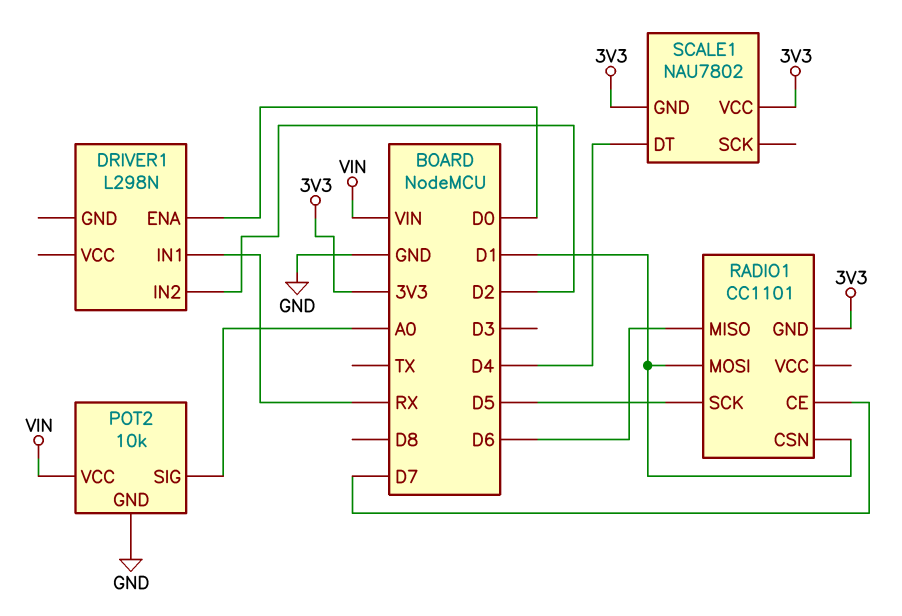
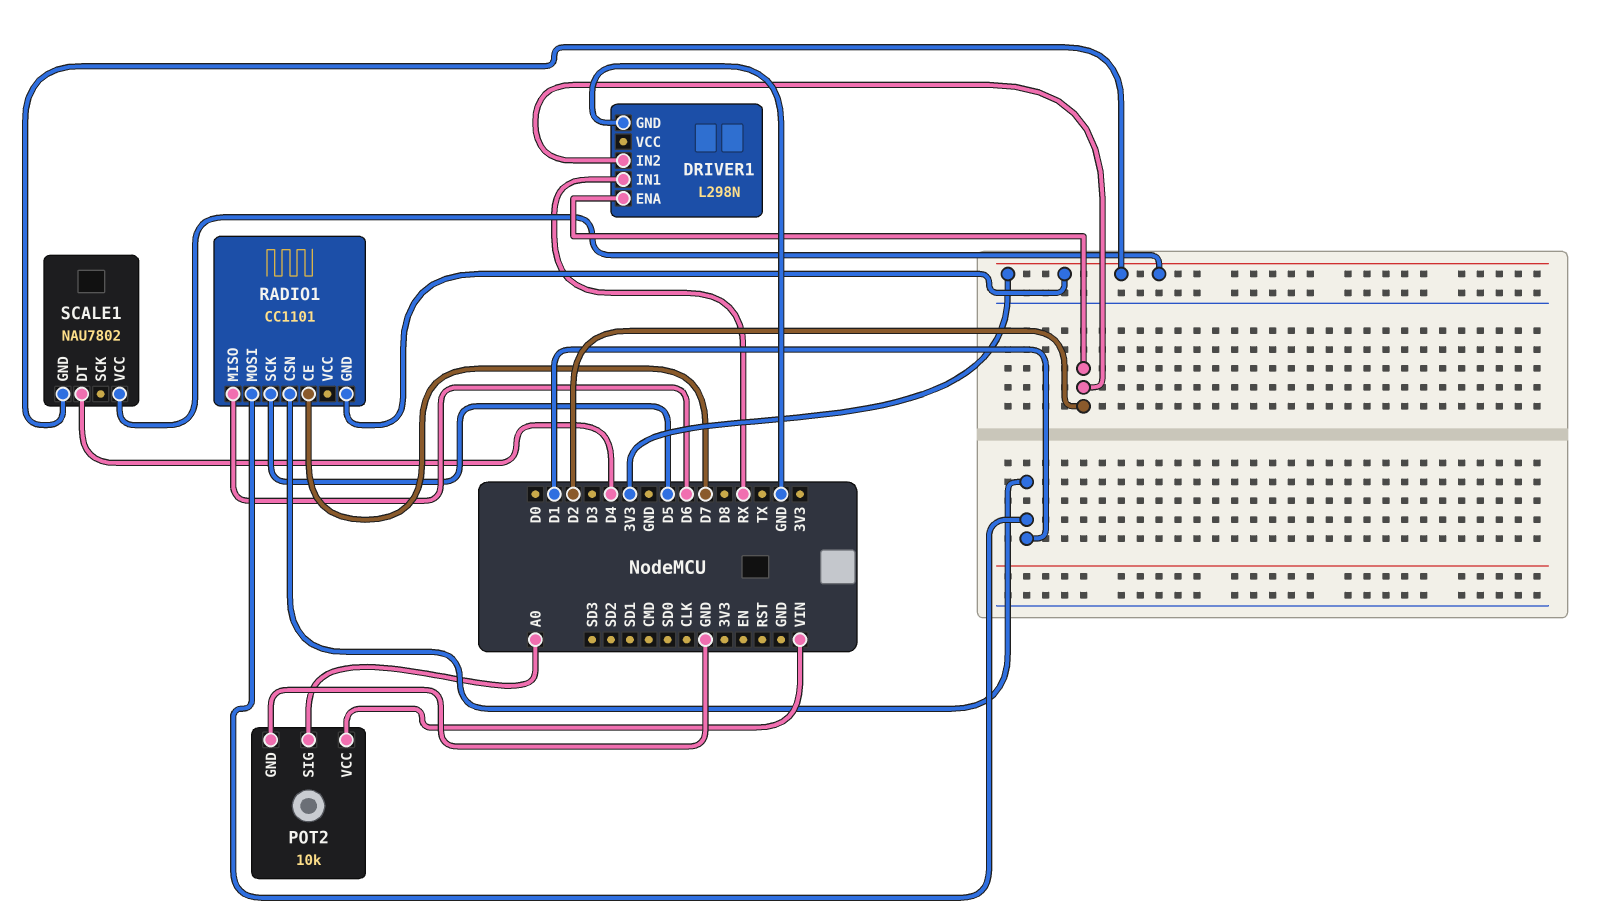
DRIVER1 pin ENA: D0 -> D2
DRIVER1 pin GND: none -> GND

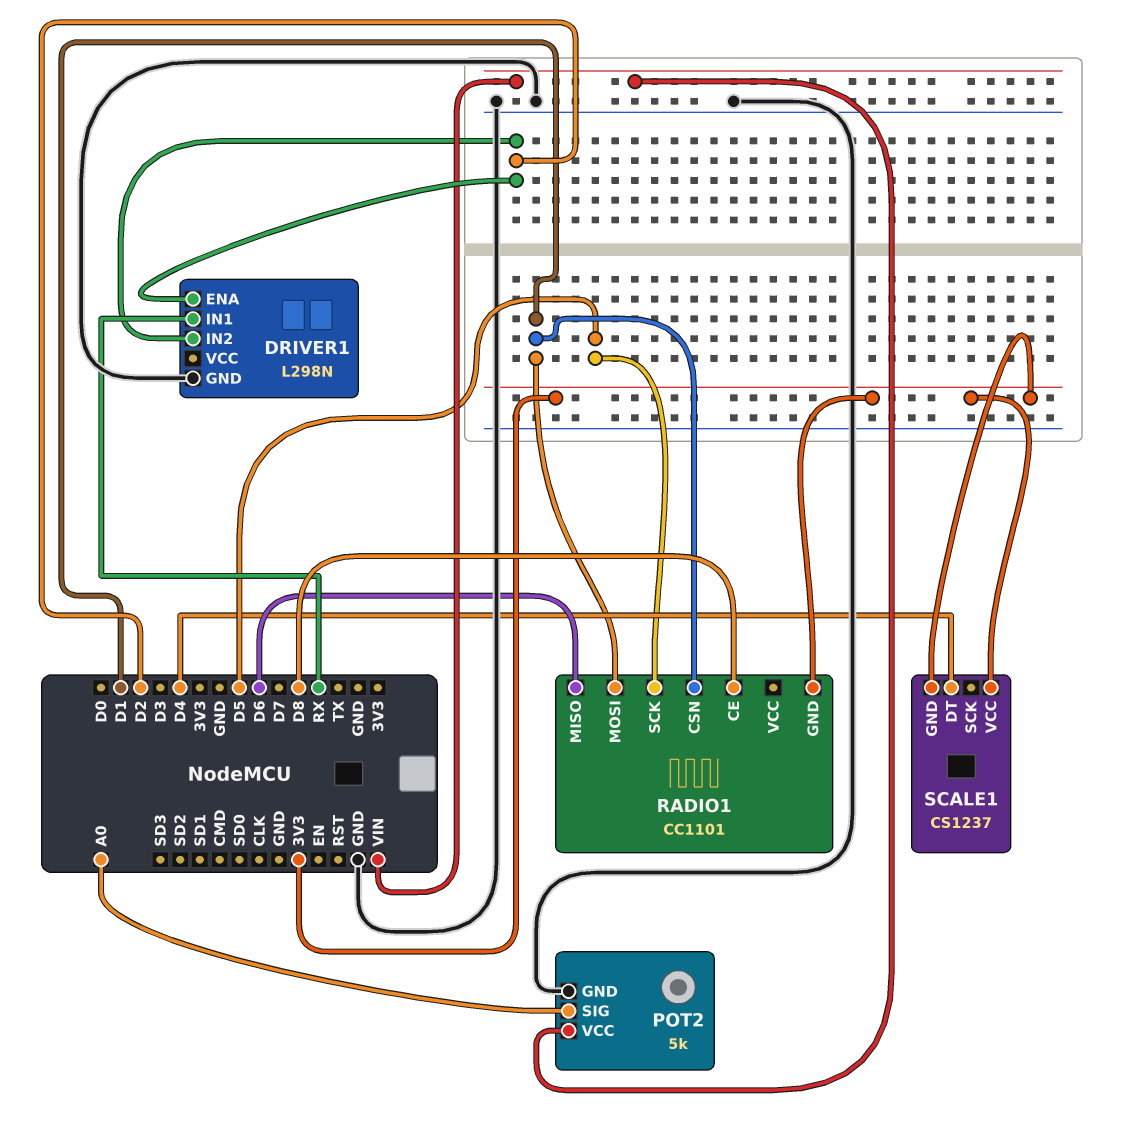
POT2: 10k -> 5k
RADIO1 pin CE: D7 -> D8
SCALE1: NAU7802 -> CS1237

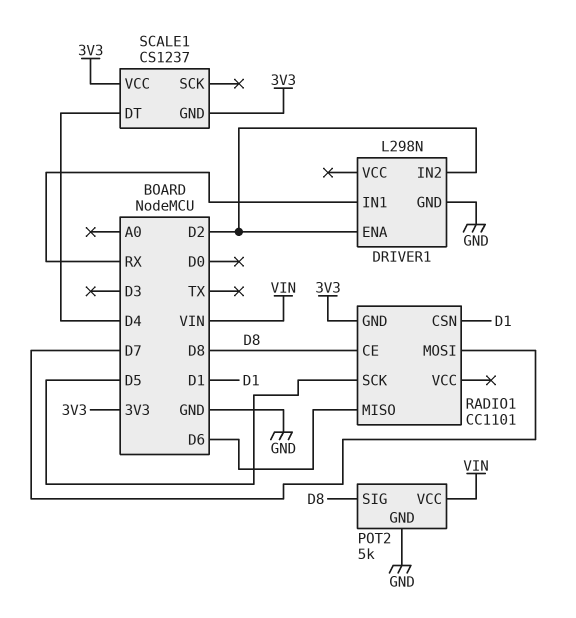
POT2 pin SIG: A0 -> D8
RADIO1 pin MOSI: D1 -> D7

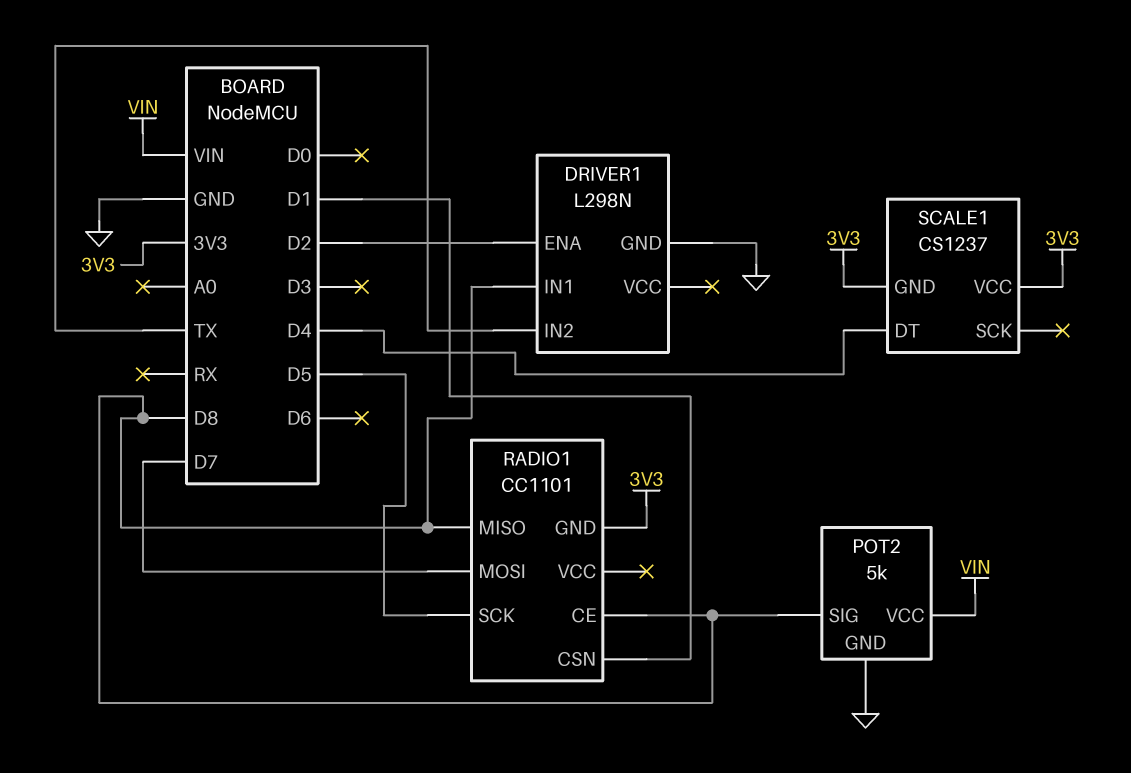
DRIVER1 pin IN1: RX -> D8
DRIVER1 pin IN2: D2 -> TX
RADIO1 pin MISO: D6 -> D8

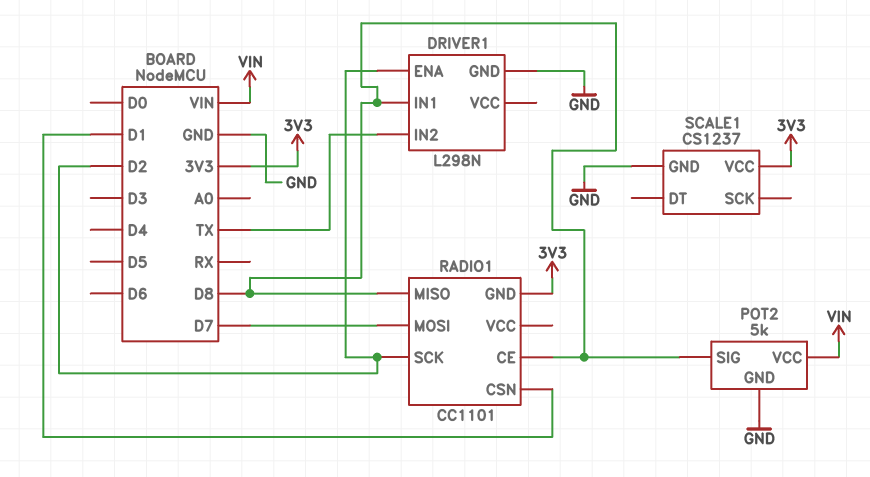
RADIO1 pin SCK: D5 -> D2
SCALE1 pin DT: D4 -> none
SCALE1 pin GND: 3V3 -> GND

